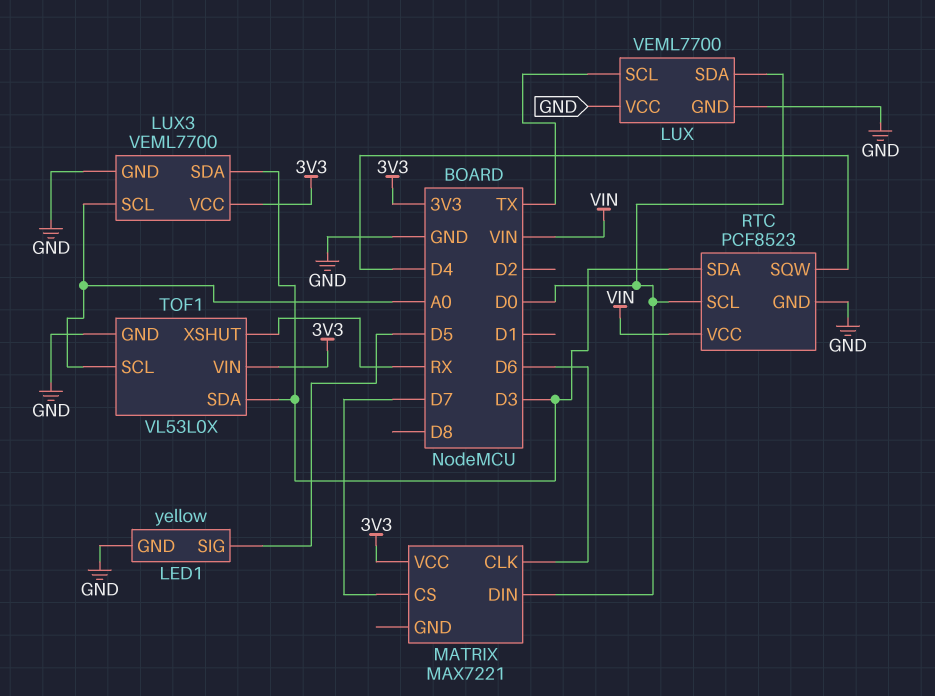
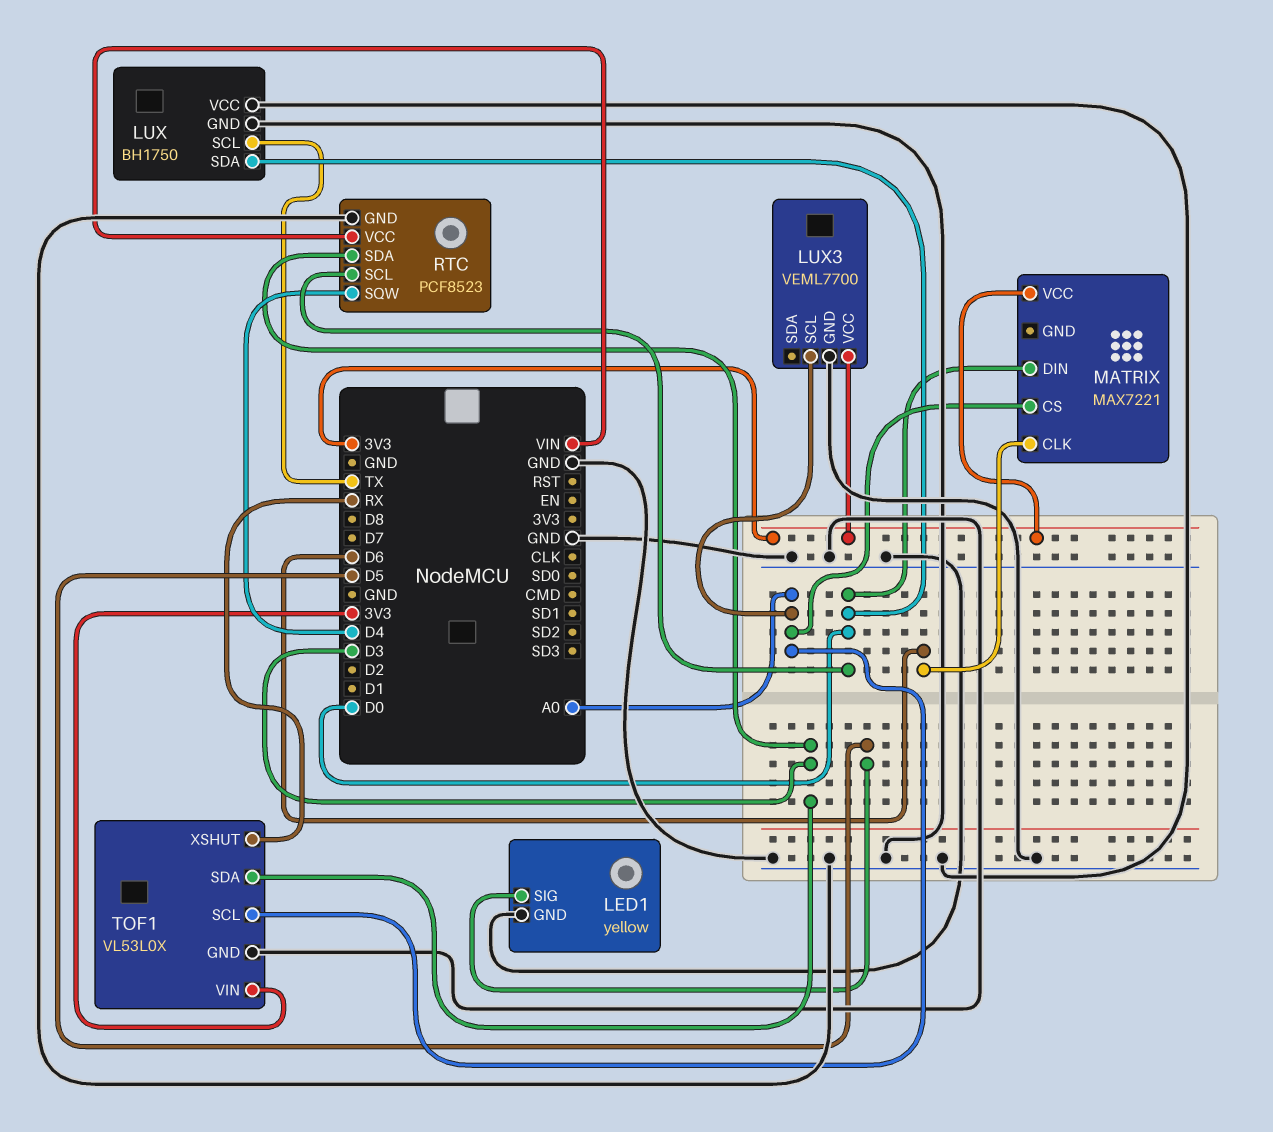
LUX: VEML7700 -> BH1750
LUX3 pin SDA: D3 -> none
MATRIX pin CS: D7 -> A0

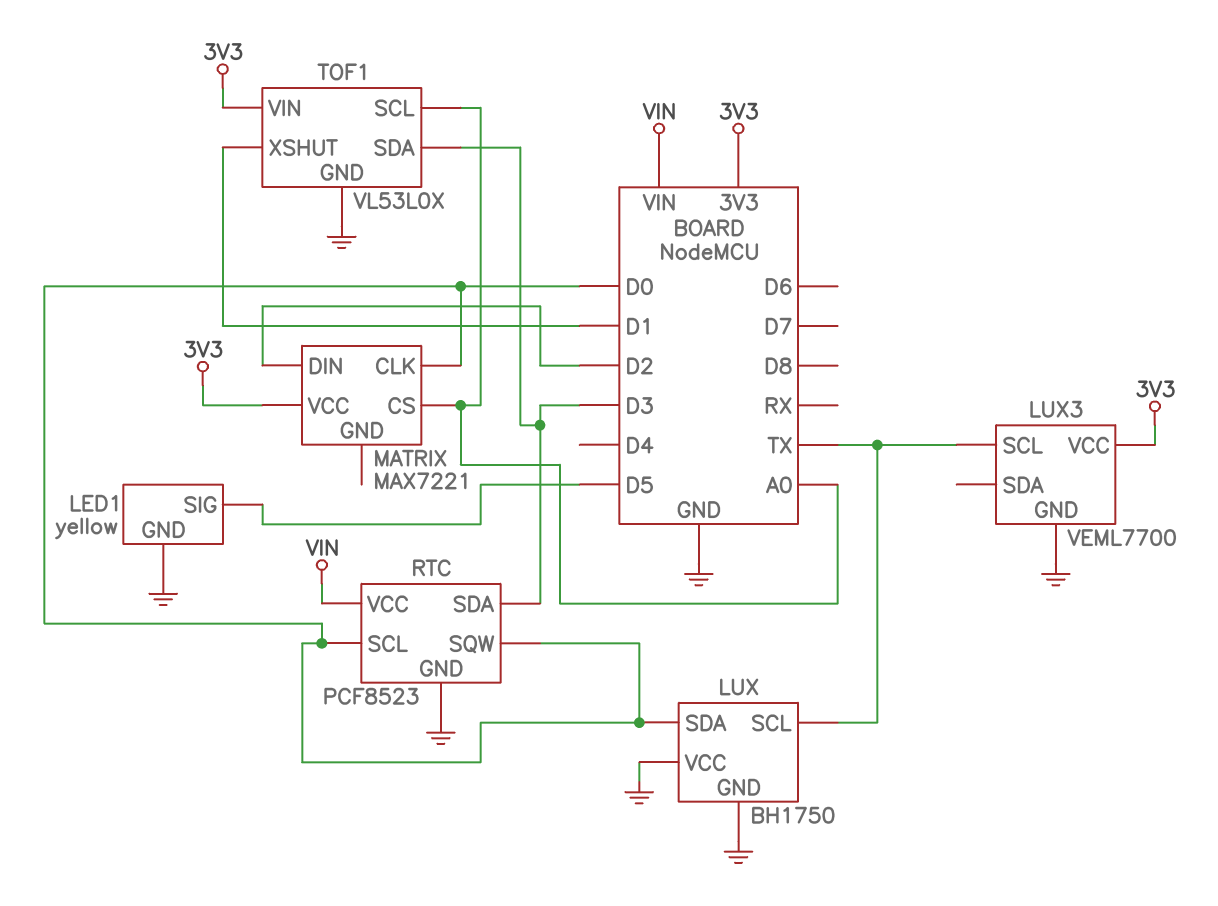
LUX3 pin SCL: A0 -> TX
MATRIX pin CLK: D6 -> D0
MATRIX pin DIN: D0 -> D2
RTC pin SQW: D4 -> D0
TOF1 pin XSHUT: RX -> D1

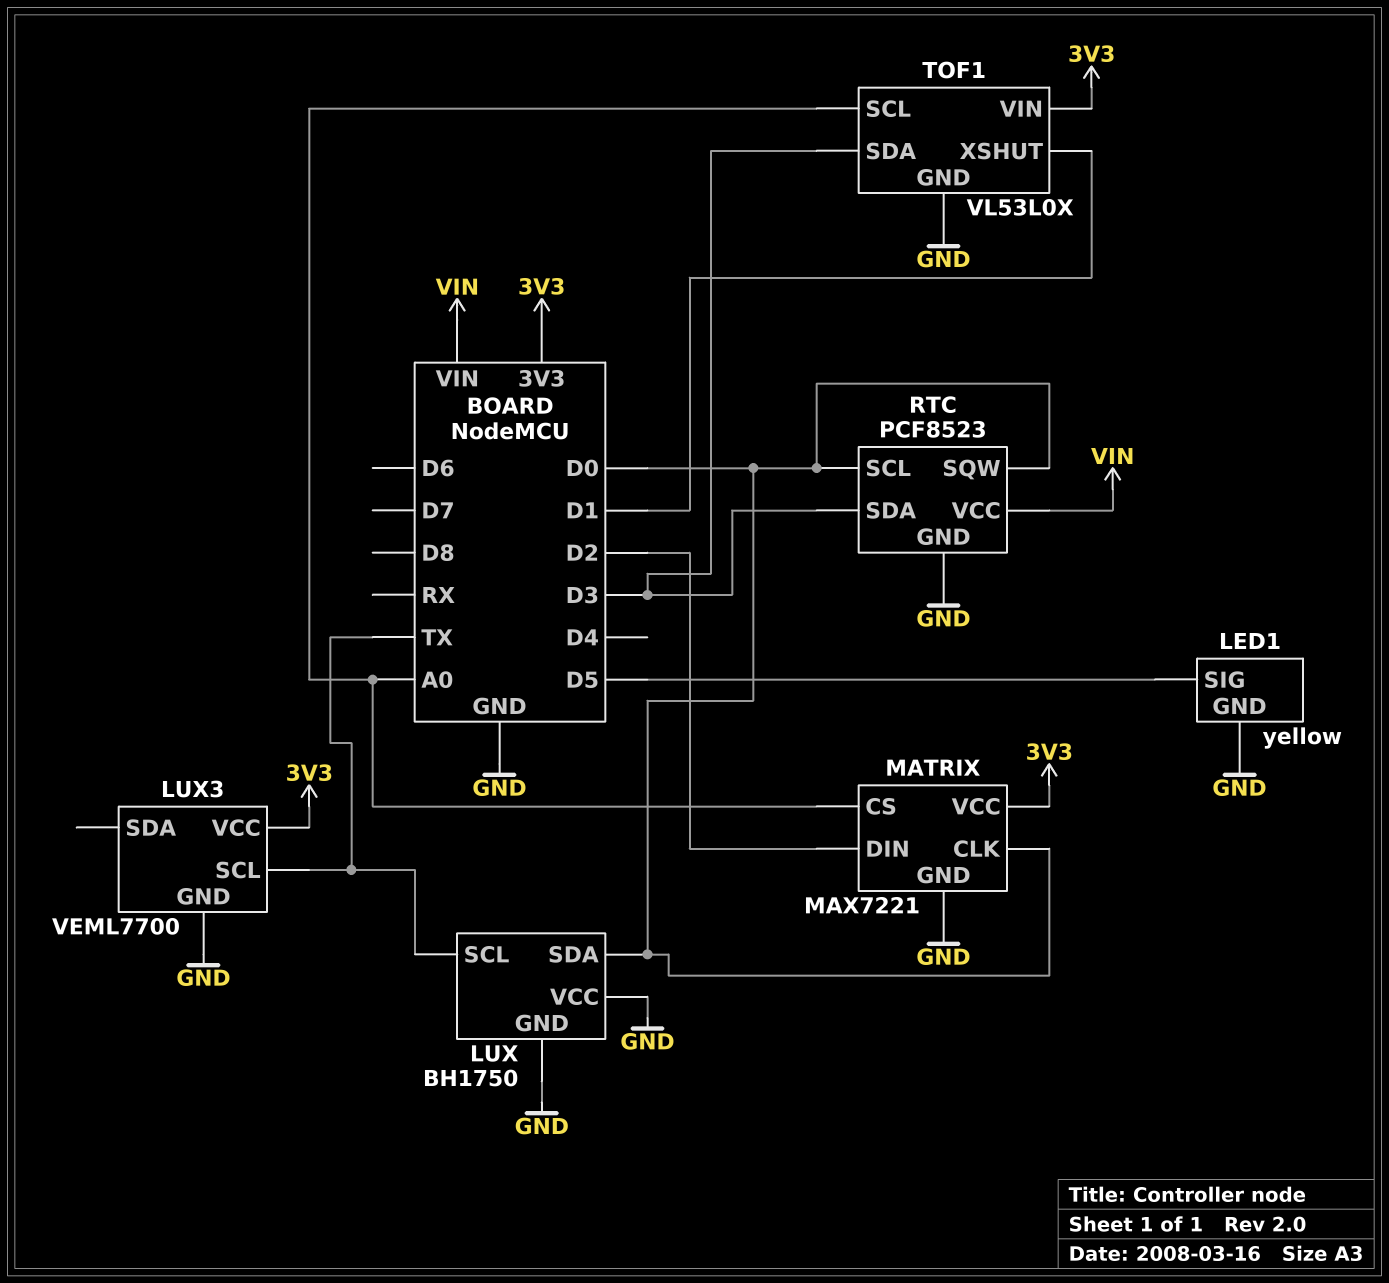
MATRIX pin GND: none -> GND

